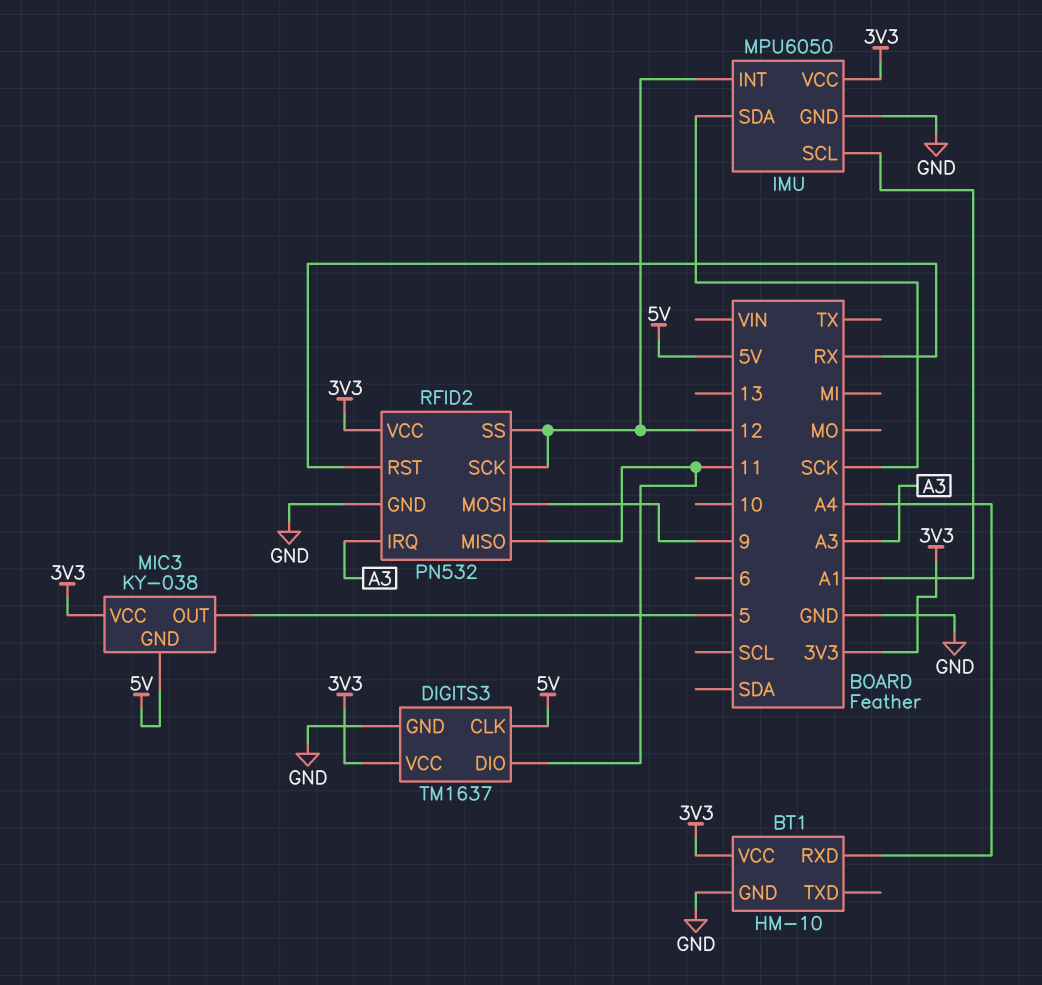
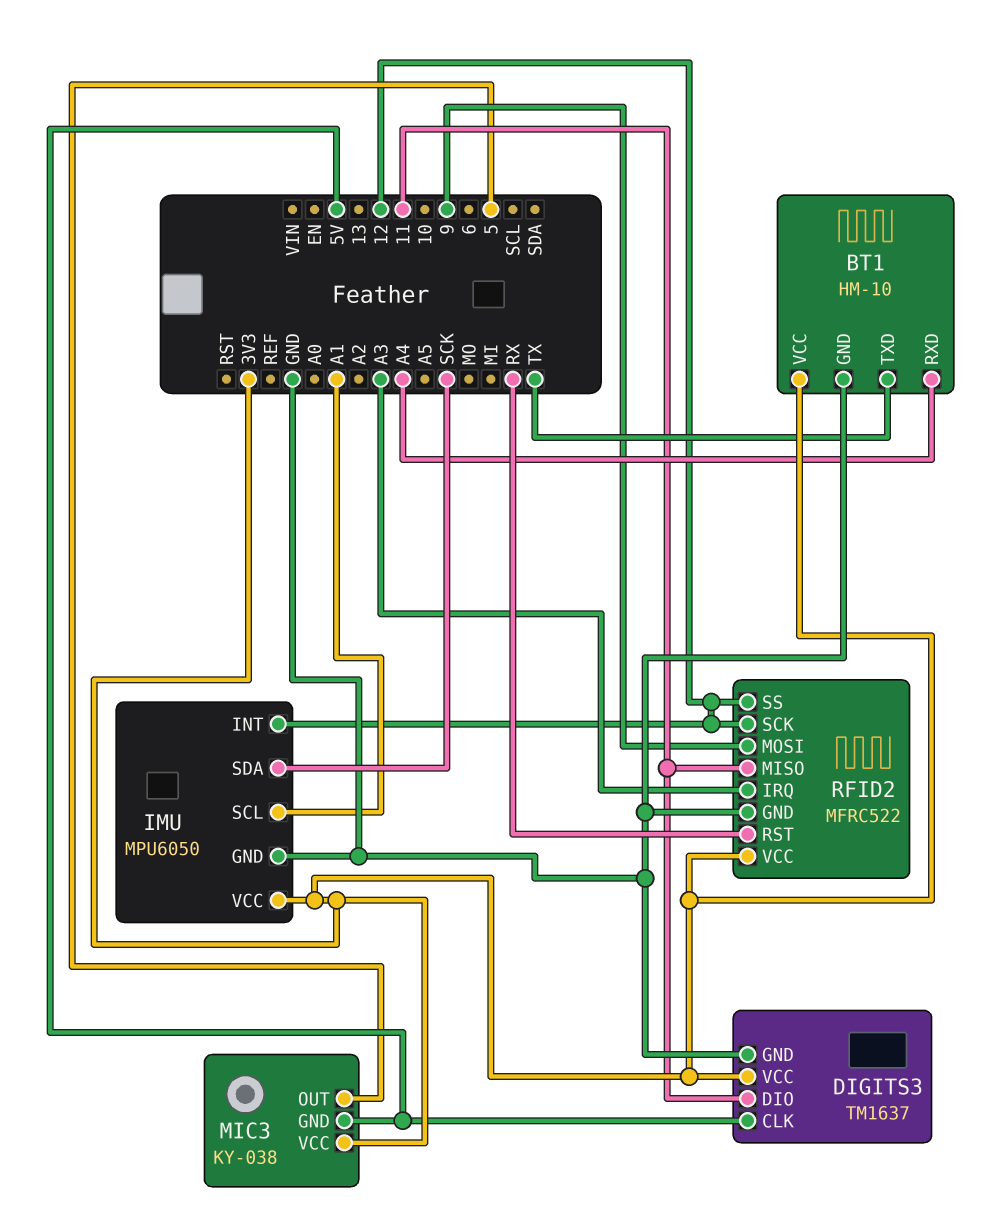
BT1 pin TXD: none -> TX
RFID2: PN532 -> MFRC522

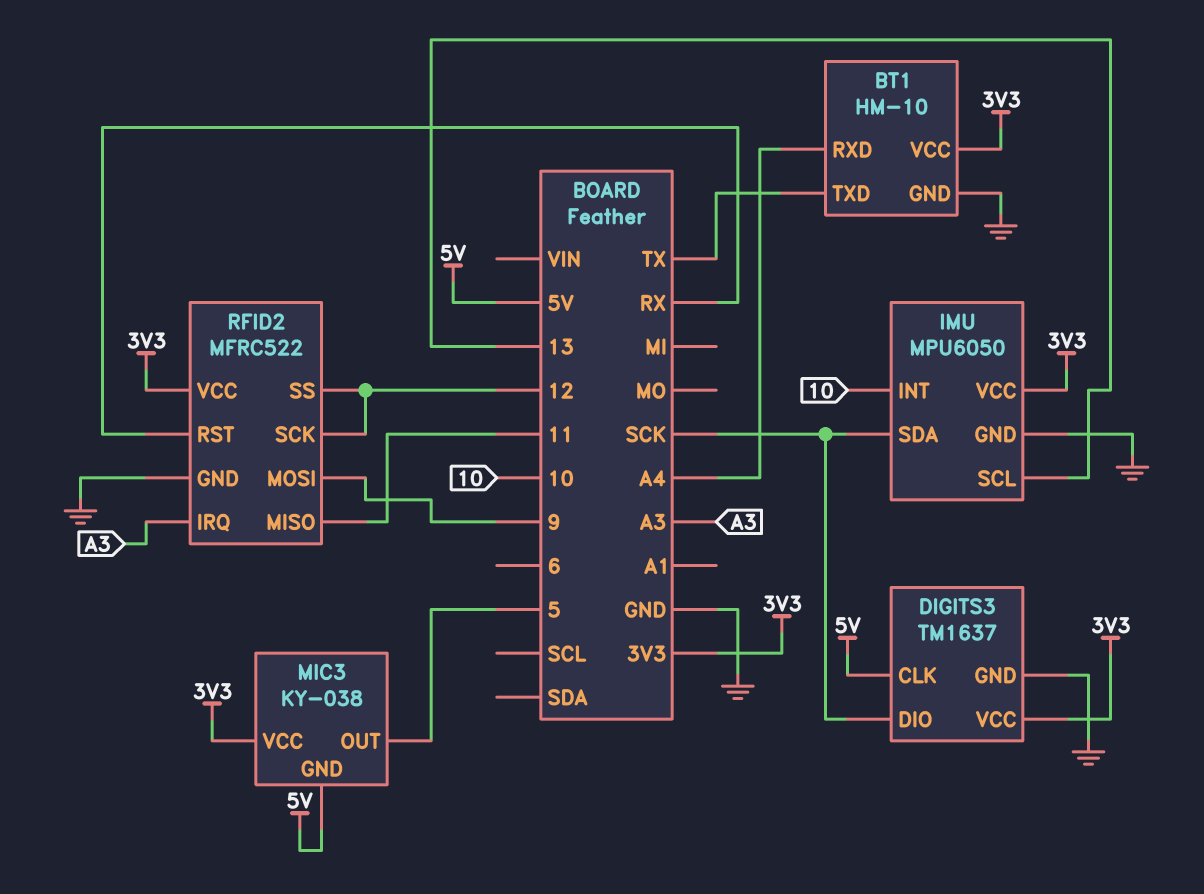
DIGITS3 pin DIO: 11 -> SCK
IMU pin INT: 12 -> 10
IMU pin SCL: A1 -> 13

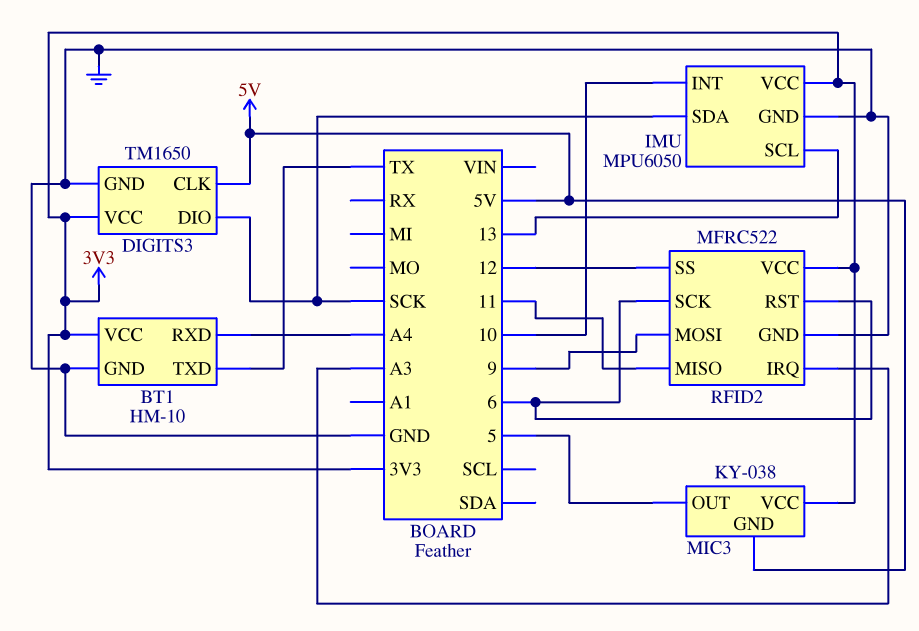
DIGITS3: TM1637 -> TM1650
RFID2 pin RST: RX -> 6
RFID2 pin SCK: 12 -> 6

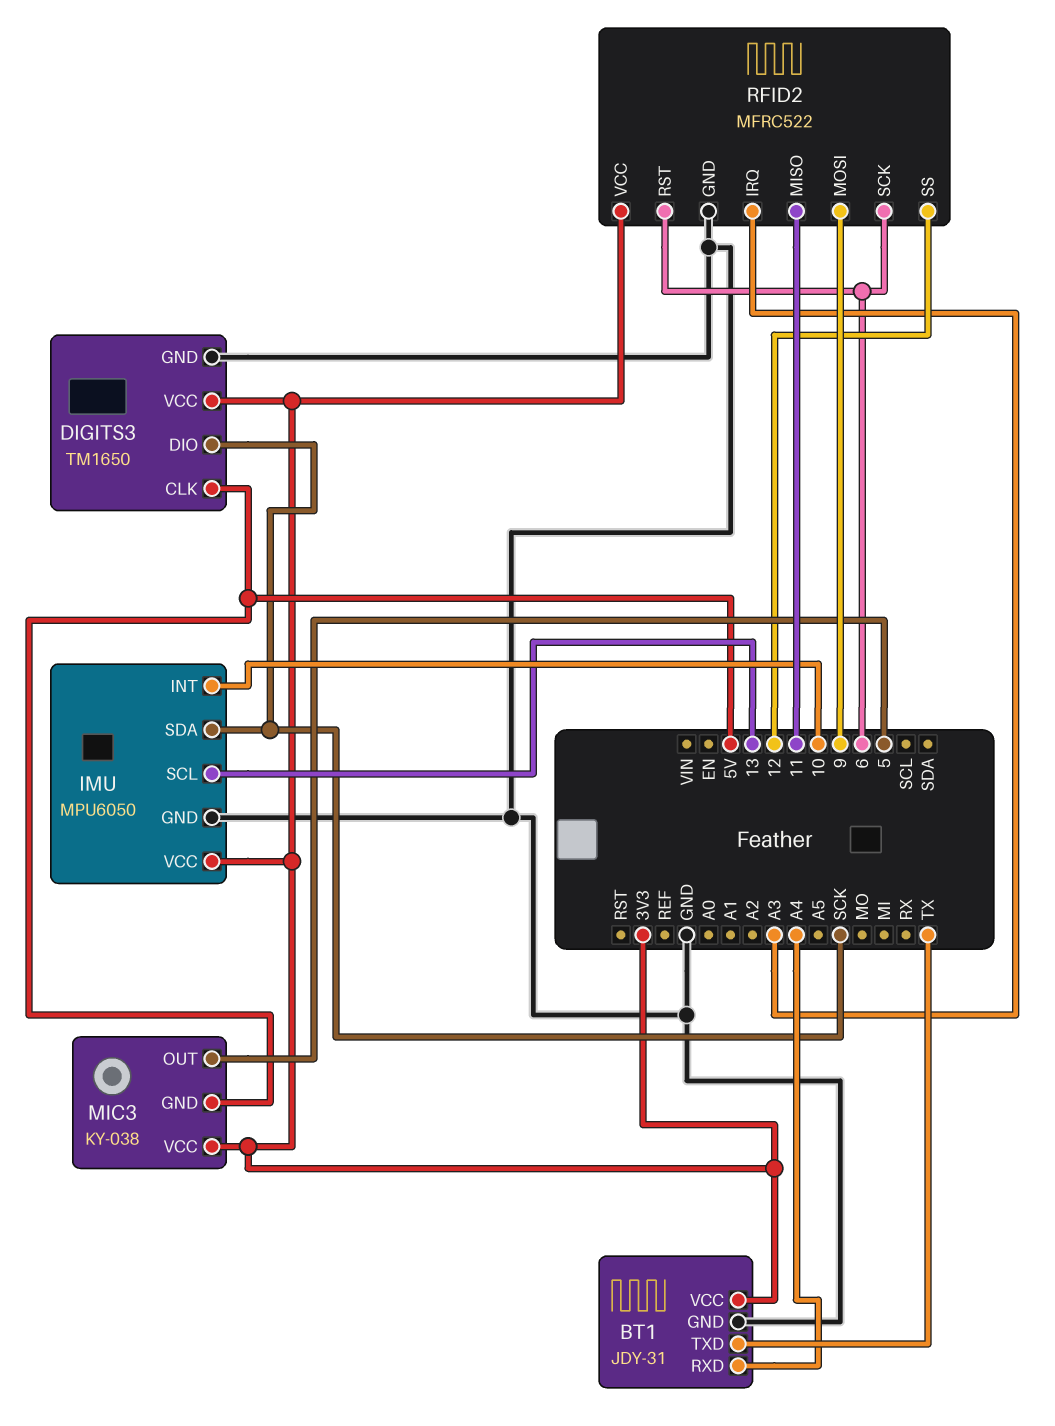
BT1: HM-10 -> JDY-31

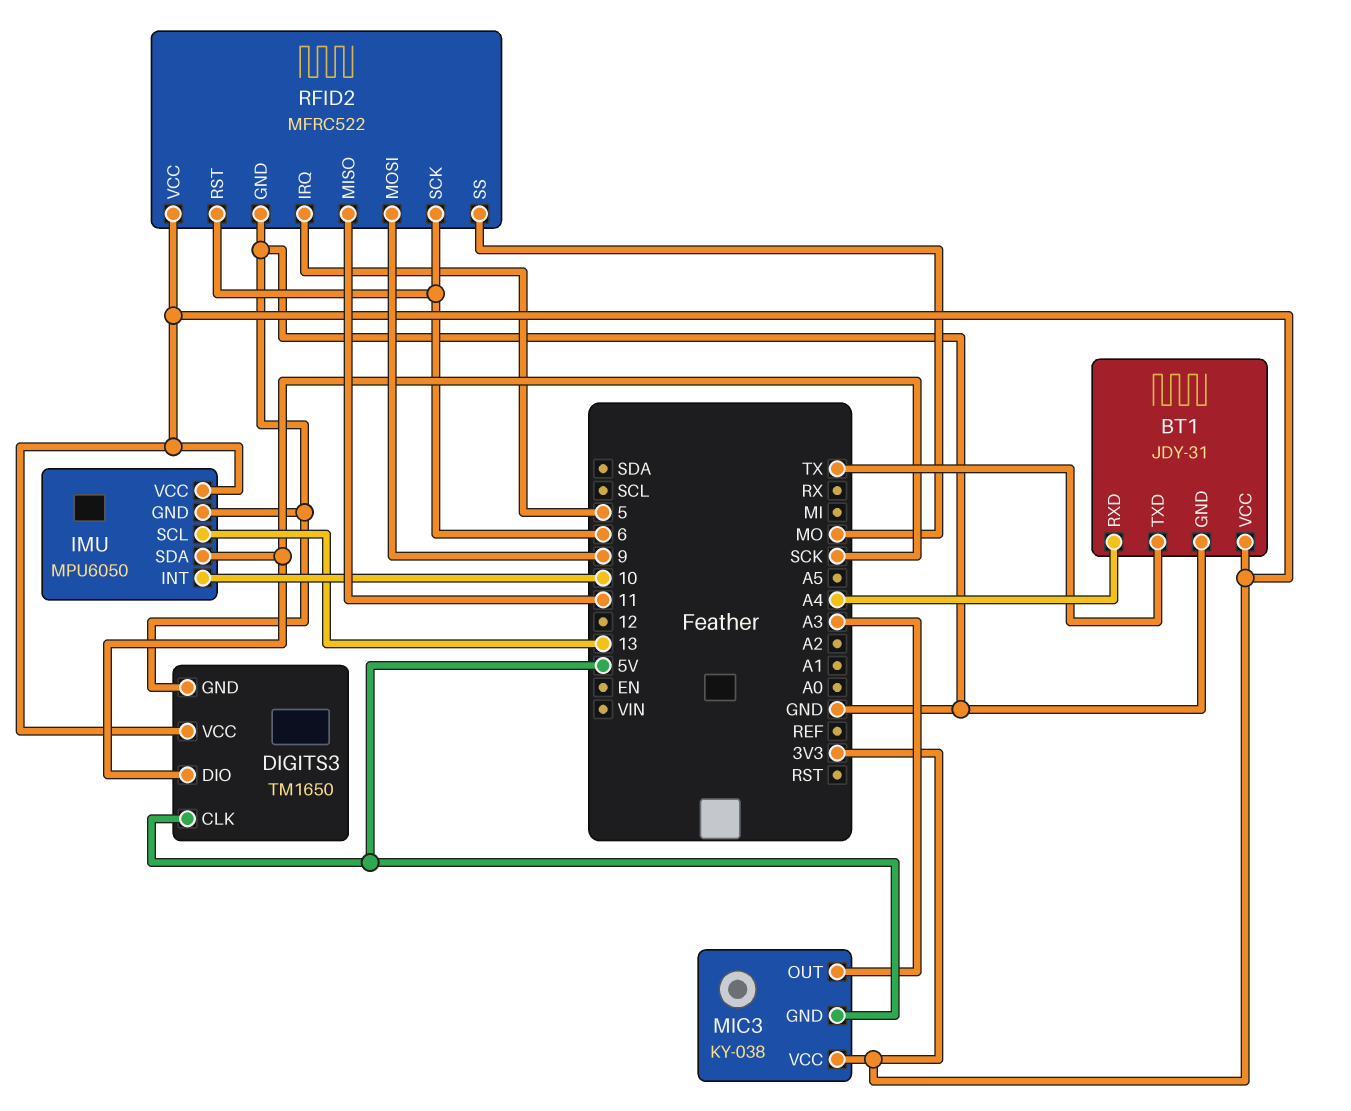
MIC3 pin OUT: 5 -> A3
RFID2 pin IRQ: A3 -> 5
RFID2 pin SS: 12 -> MO

